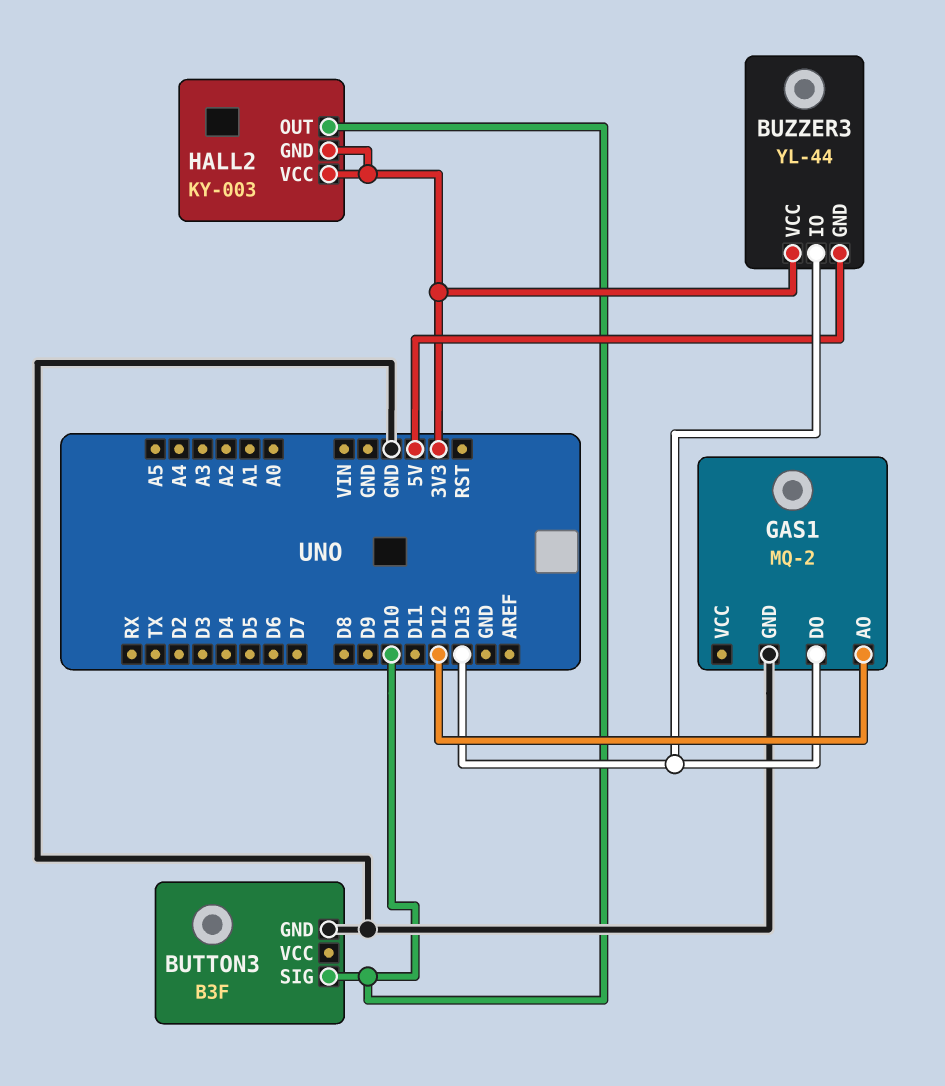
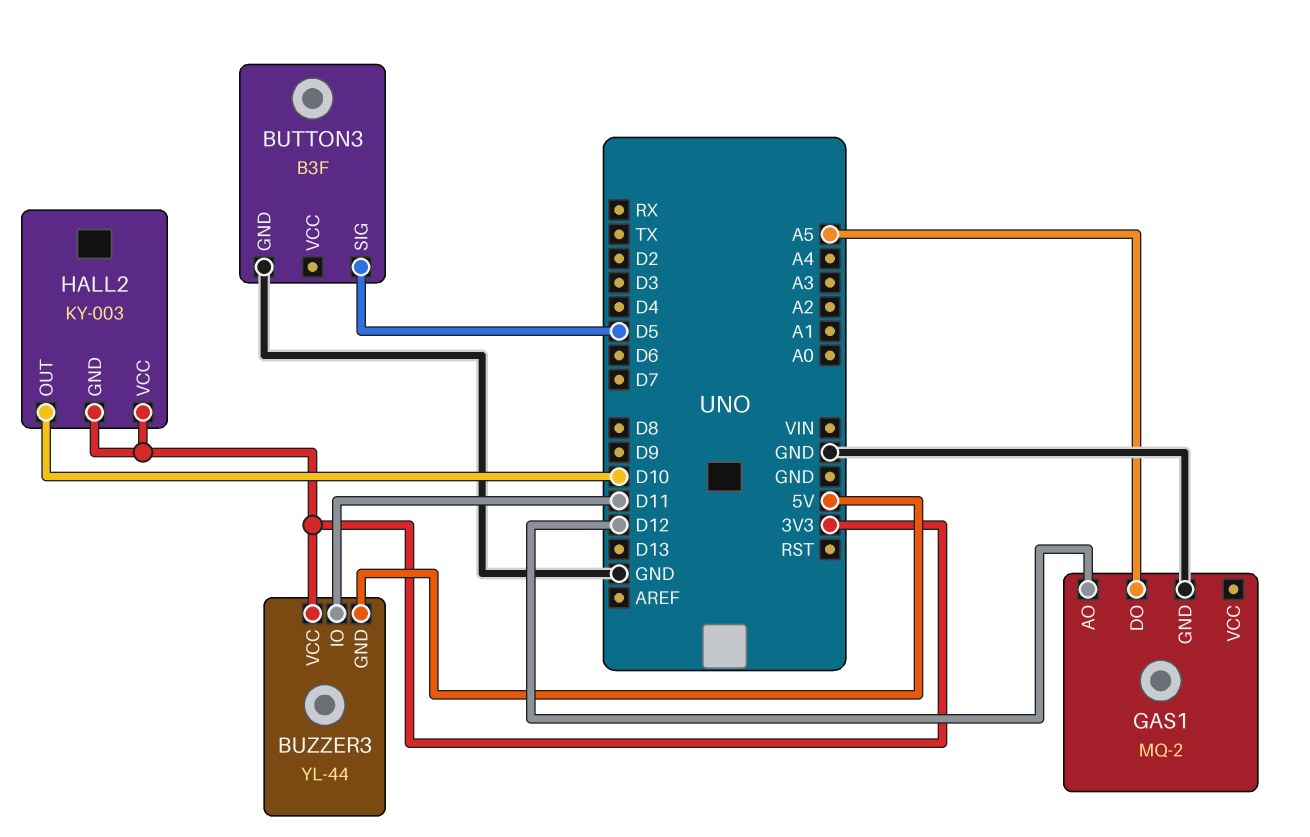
BUTTON3 pin SIG: D10 -> D5
BUZZER3 pin IO: D13 -> D11
GAS1 pin DO: D13 -> A5

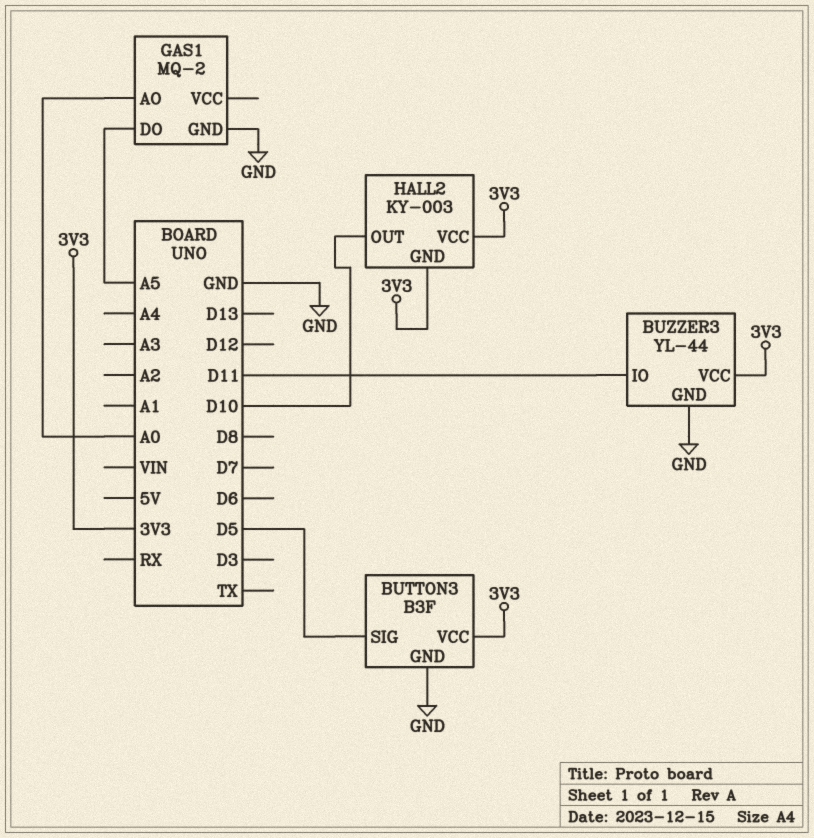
BUTTON3 pin VCC: none -> 3V3
BUZZER3 pin GND: 5V -> GND
GAS1 pin AO: D12 -> A0

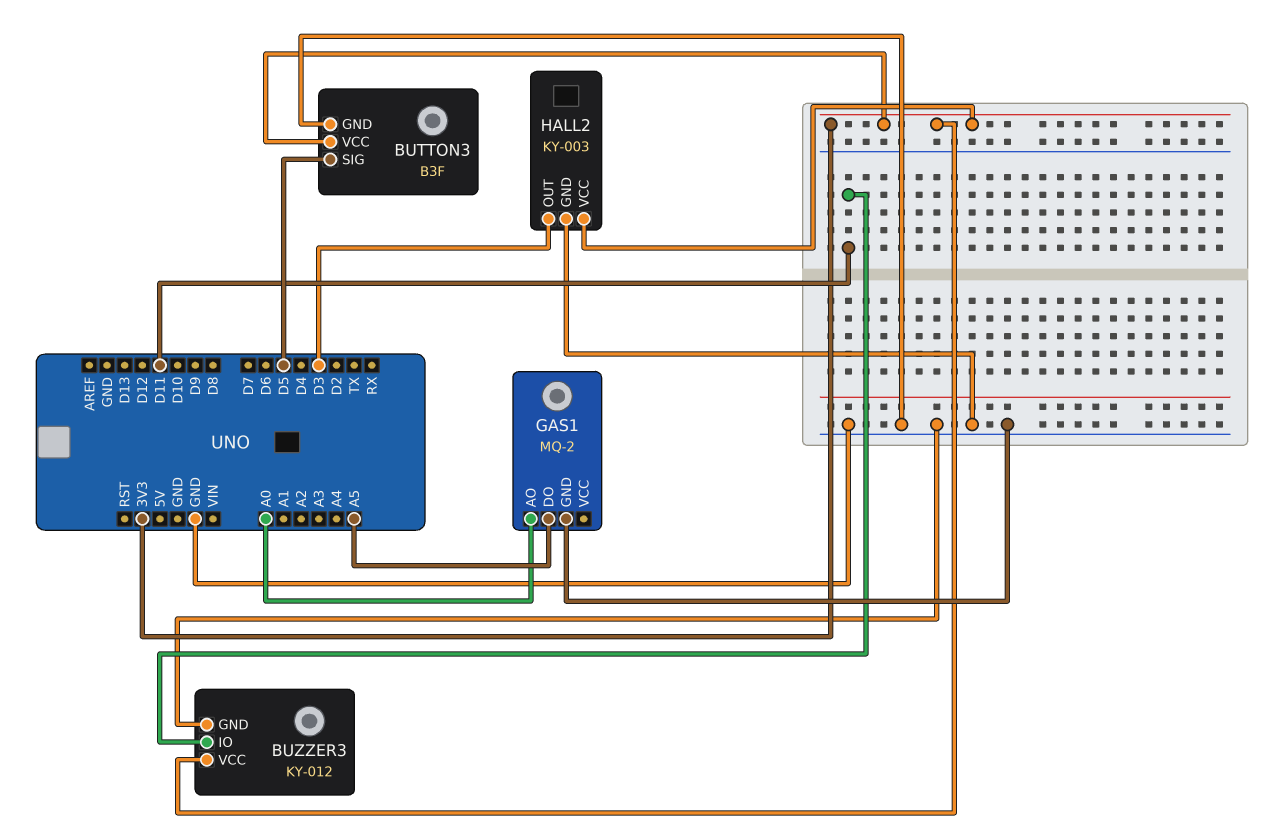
BUZZER3: YL-44 -> KY-012
HALL2 pin GND: 3V3 -> GND
HALL2 pin OUT: D10 -> D3

